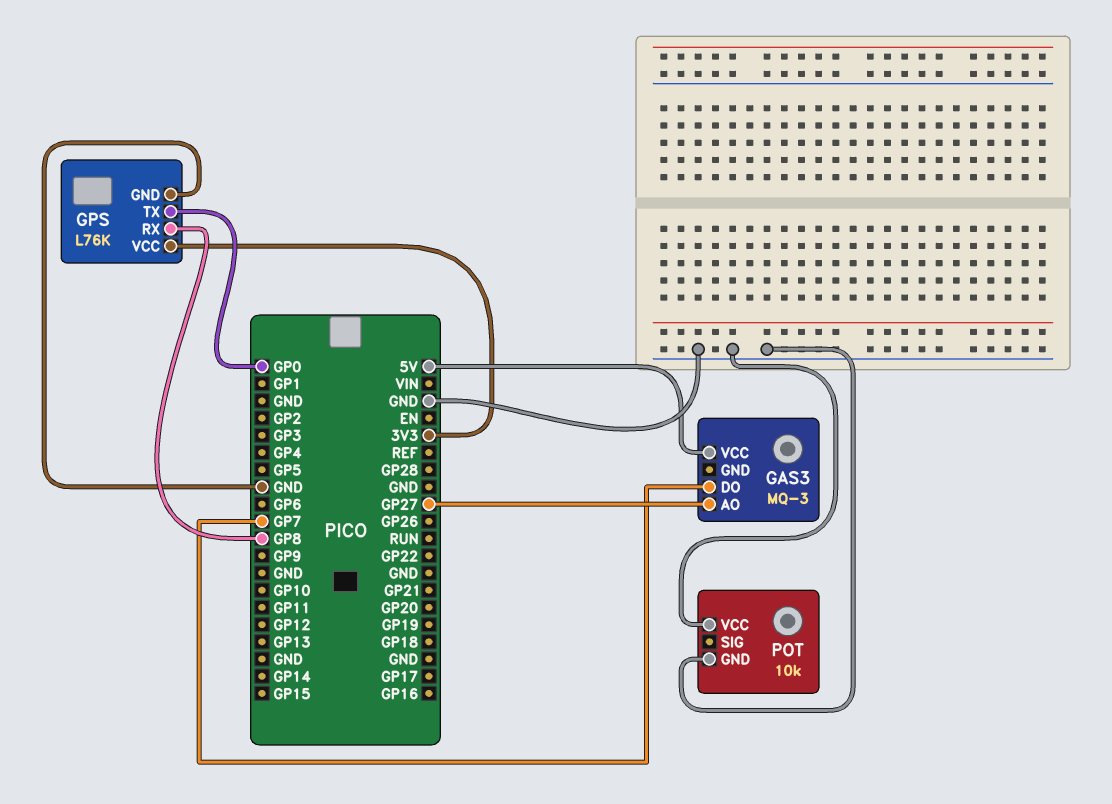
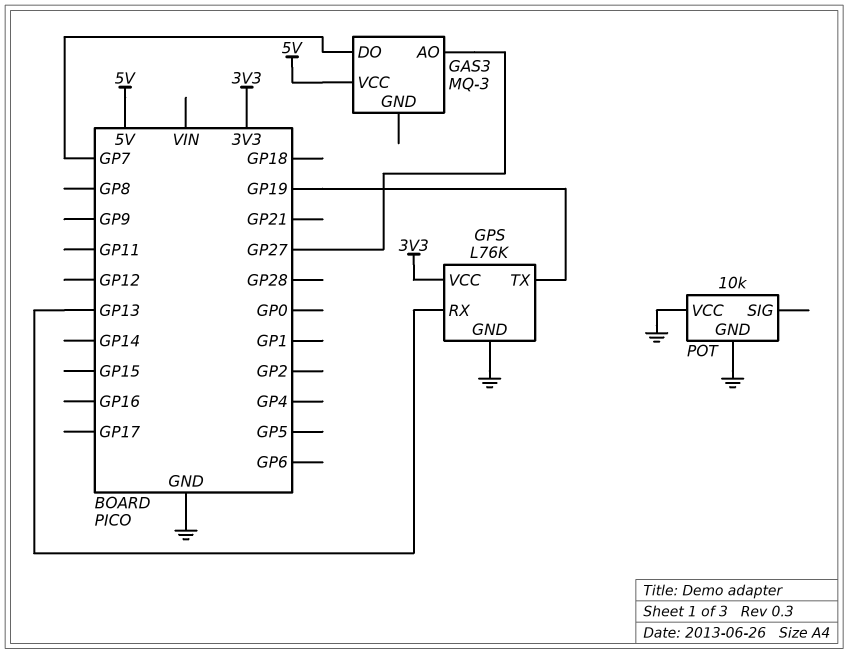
GPS pin RX: GP8 -> GP13
GPS pin TX: GP0 -> GP19

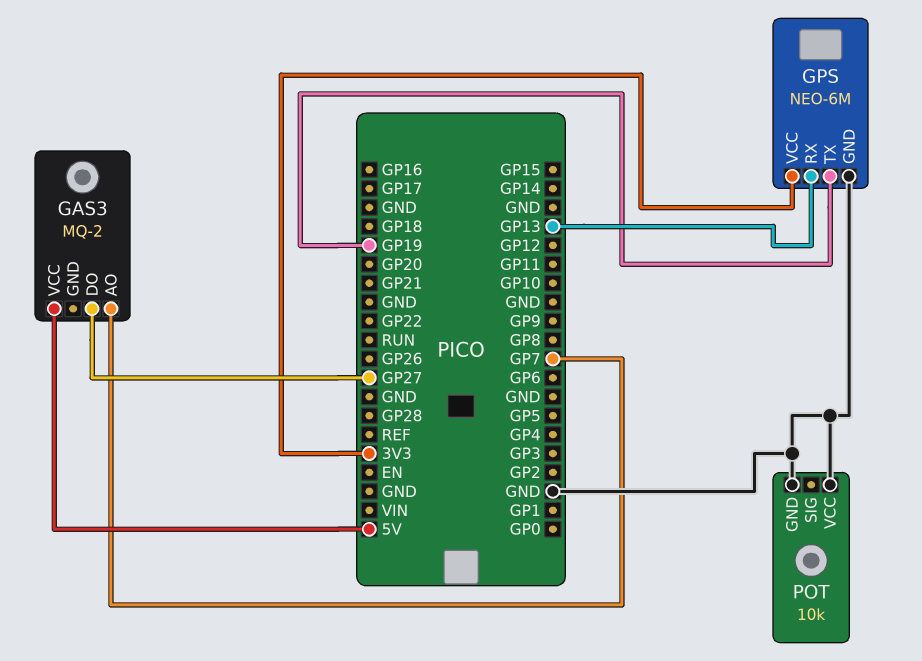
GAS3: MQ-3 -> MQ-2
GAS3 pin AO: GP27 -> GP7
GAS3 pin DO: GP7 -> GP27
GPS: L76K -> NEO-6M

